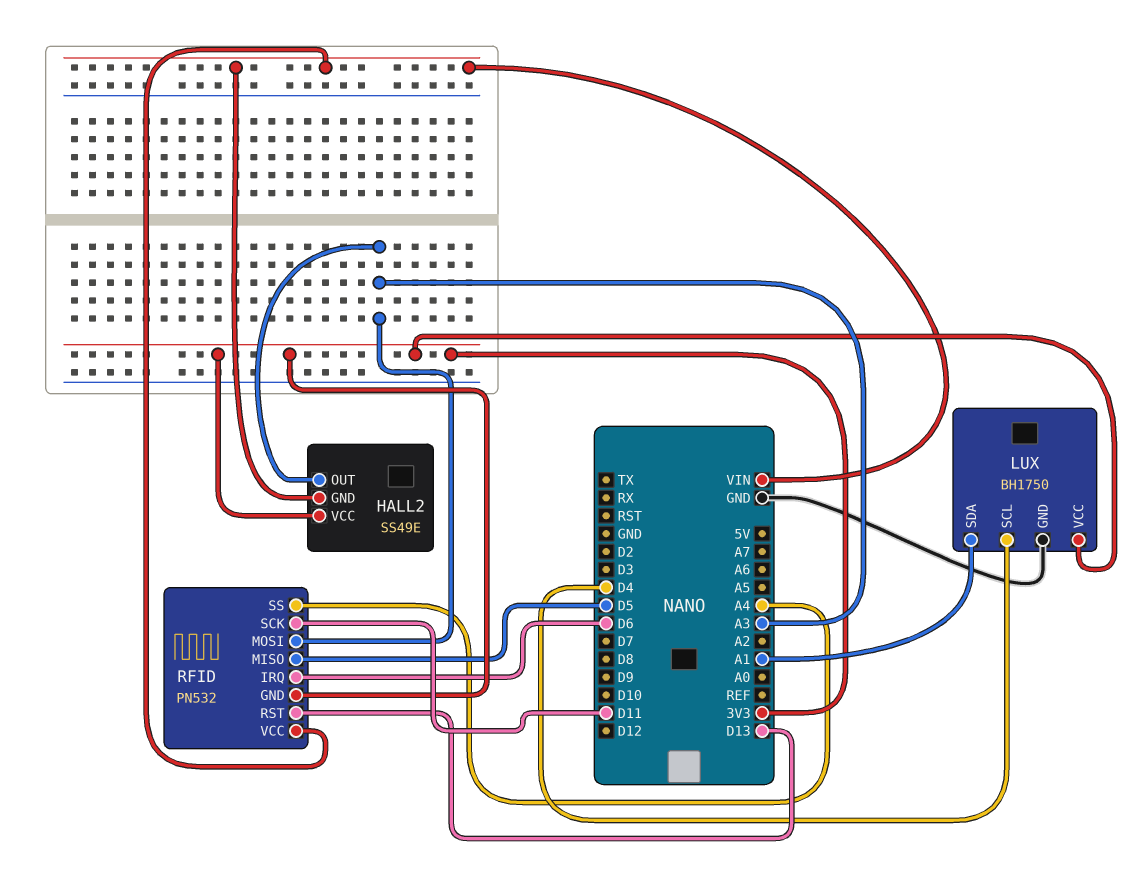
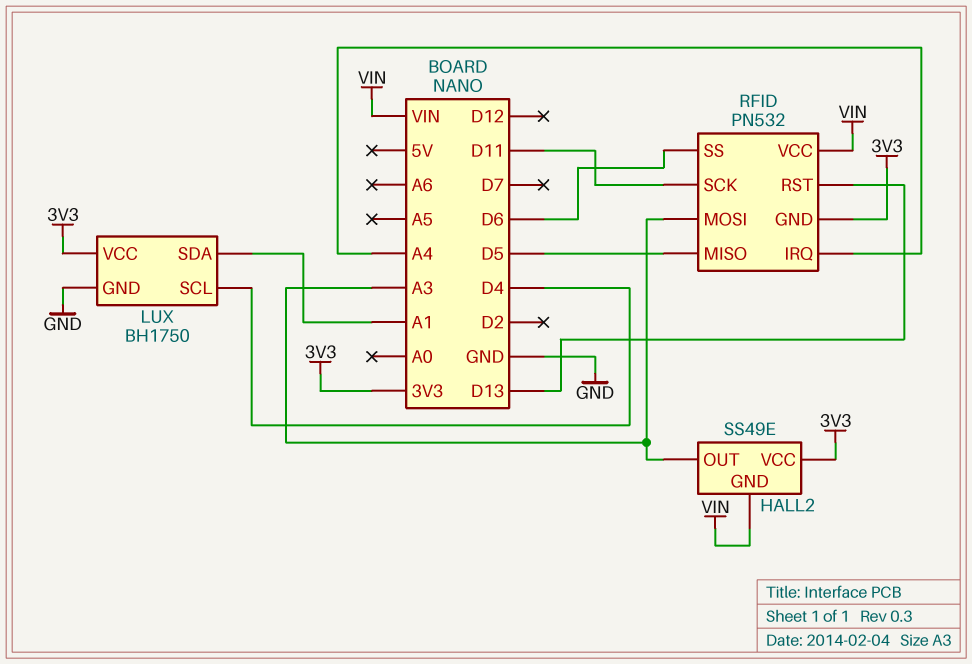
RFID pin IRQ: D6 -> A4
RFID pin SS: A4 -> D6

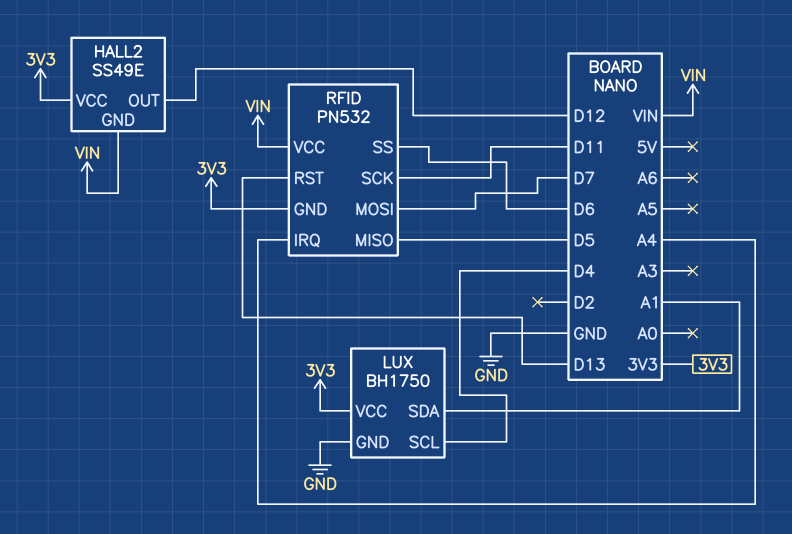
HALL2 pin OUT: A3 -> D12
RFID pin MOSI: A3 -> D7

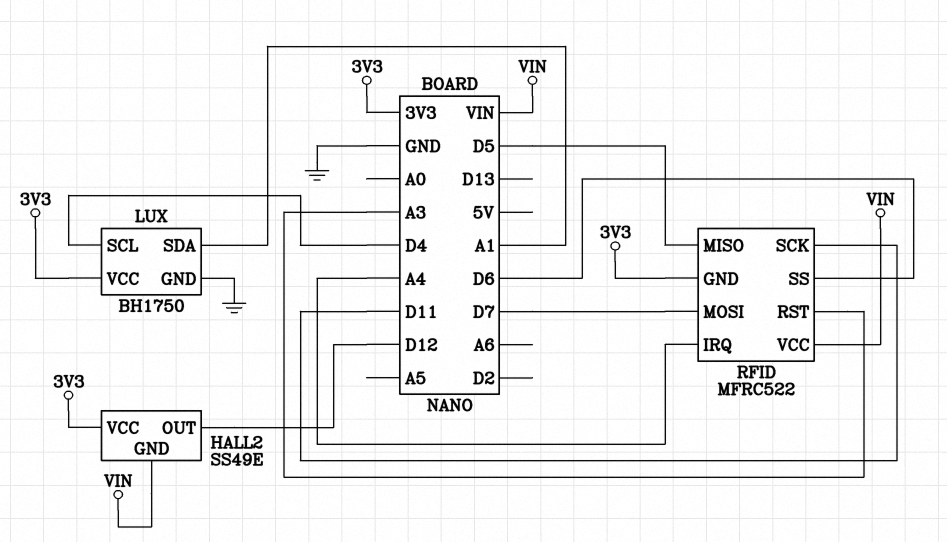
RFID: PN532 -> MFRC522
RFID pin RST: D13 -> A3

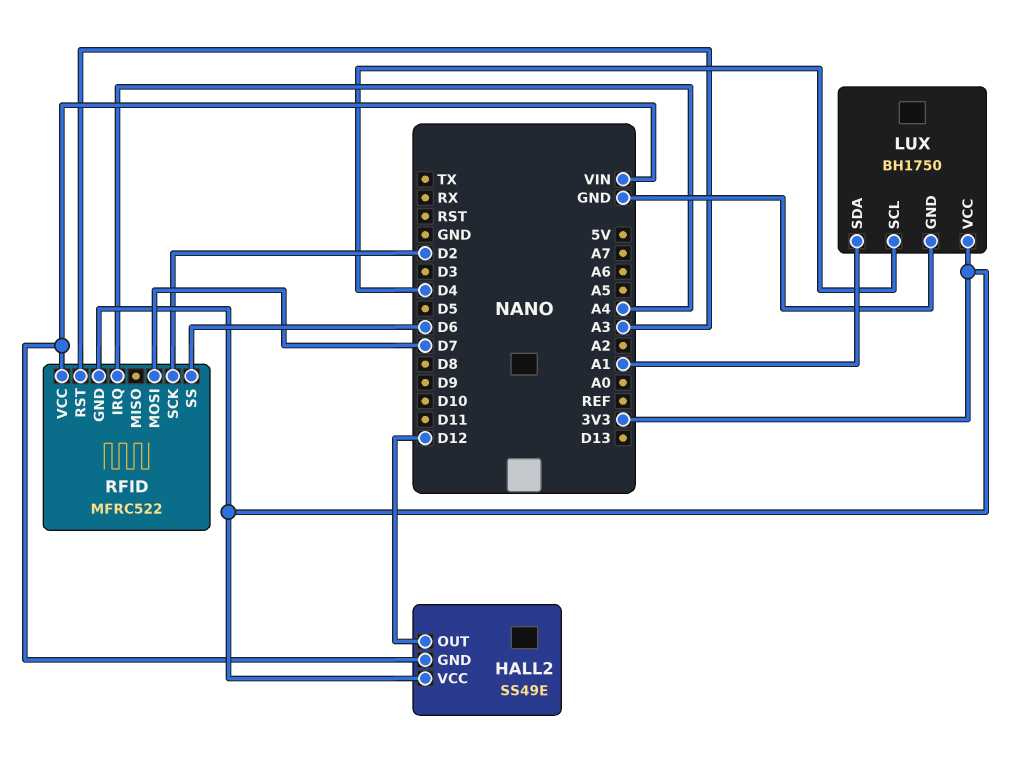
RFID pin MISO: D5 -> none
RFID pin SCK: D11 -> D2

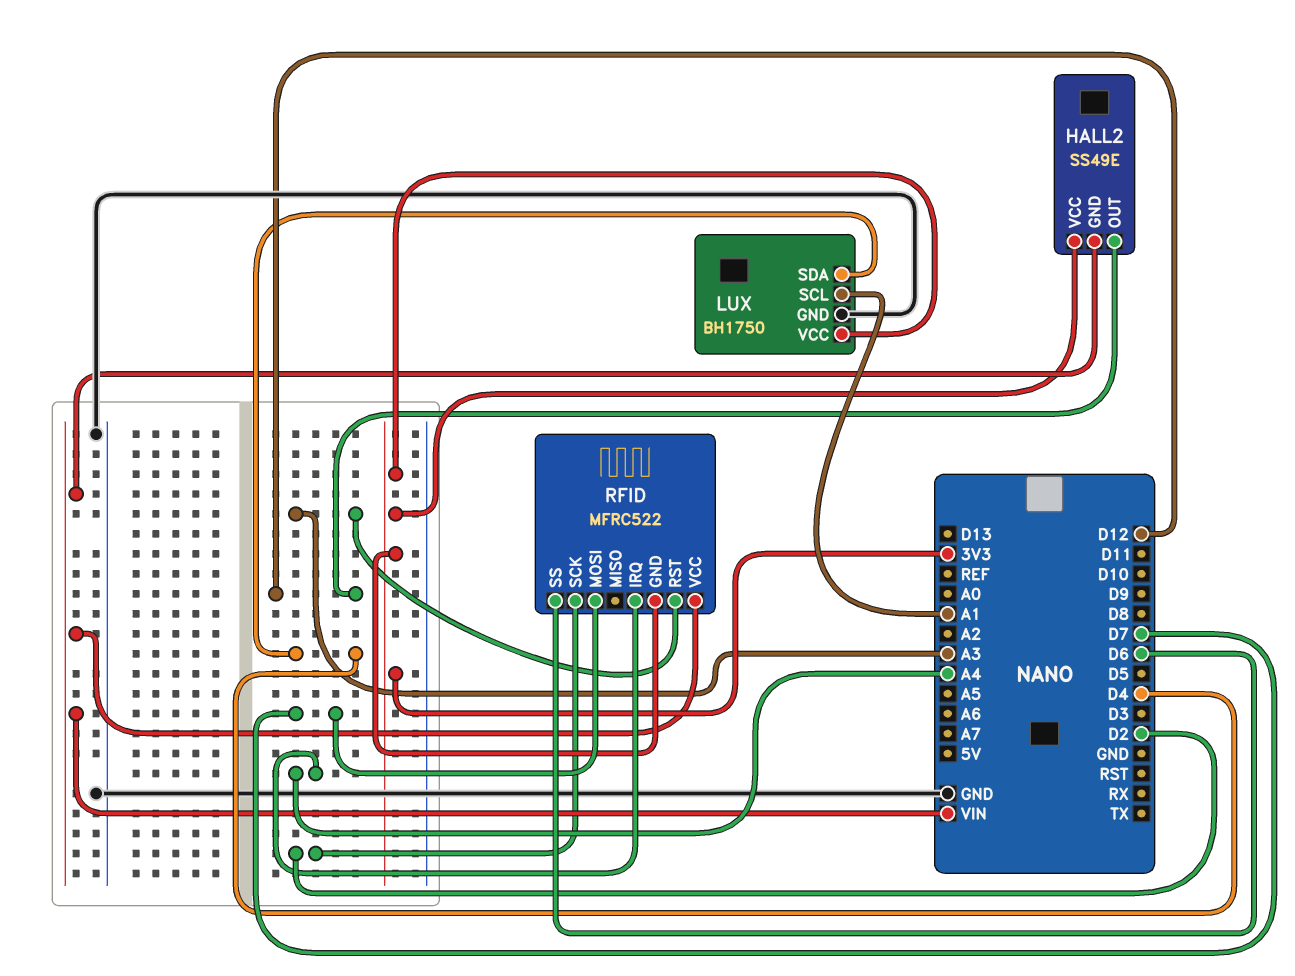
LUX pin SCL: D4 -> A1
LUX pin SDA: A1 -> D4

